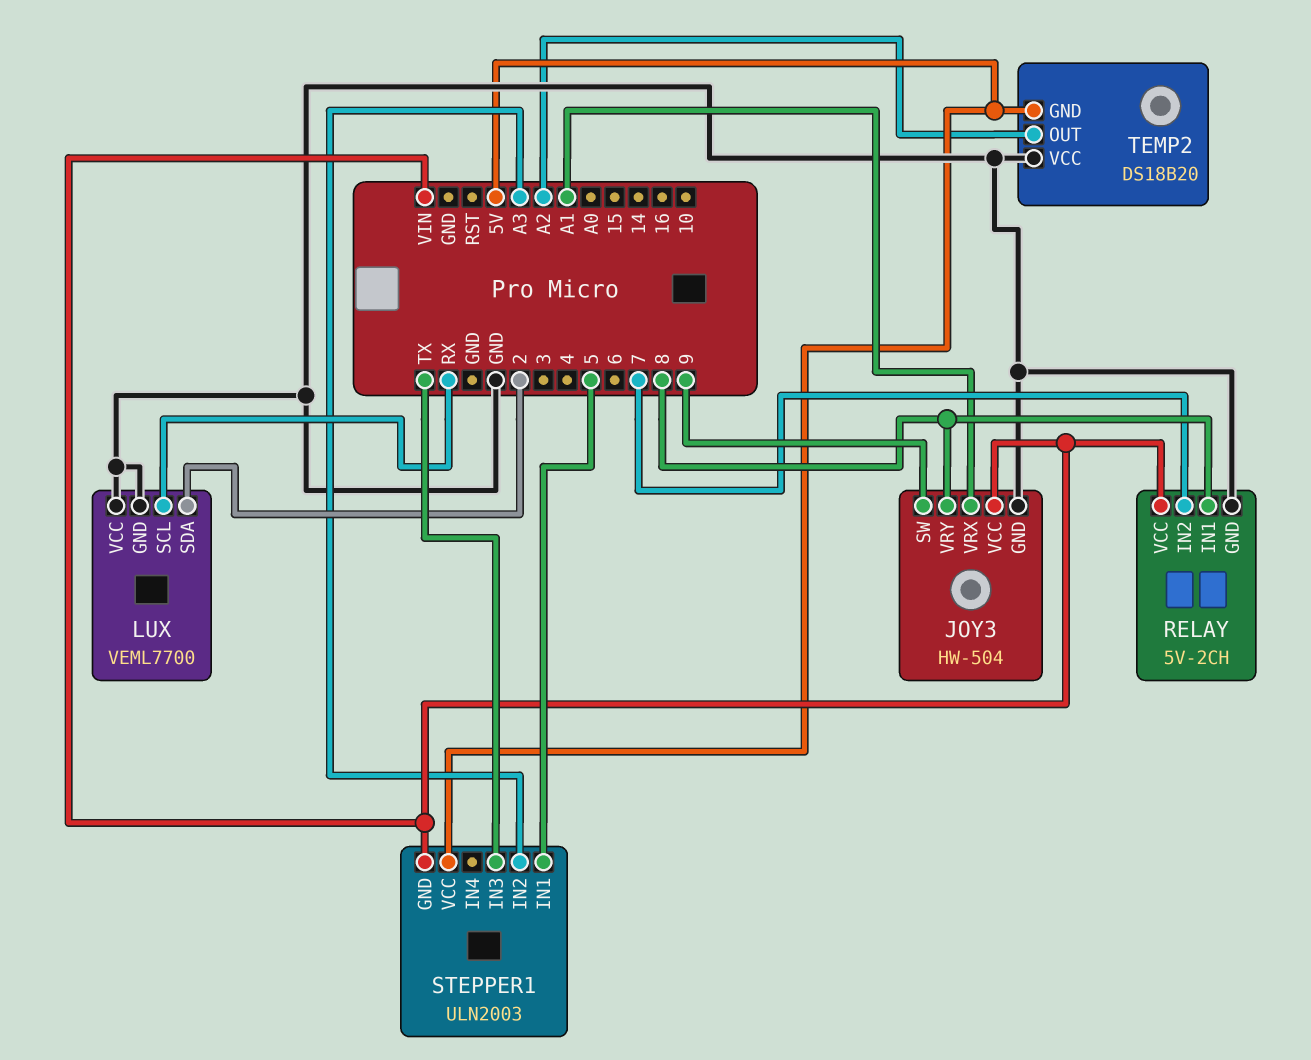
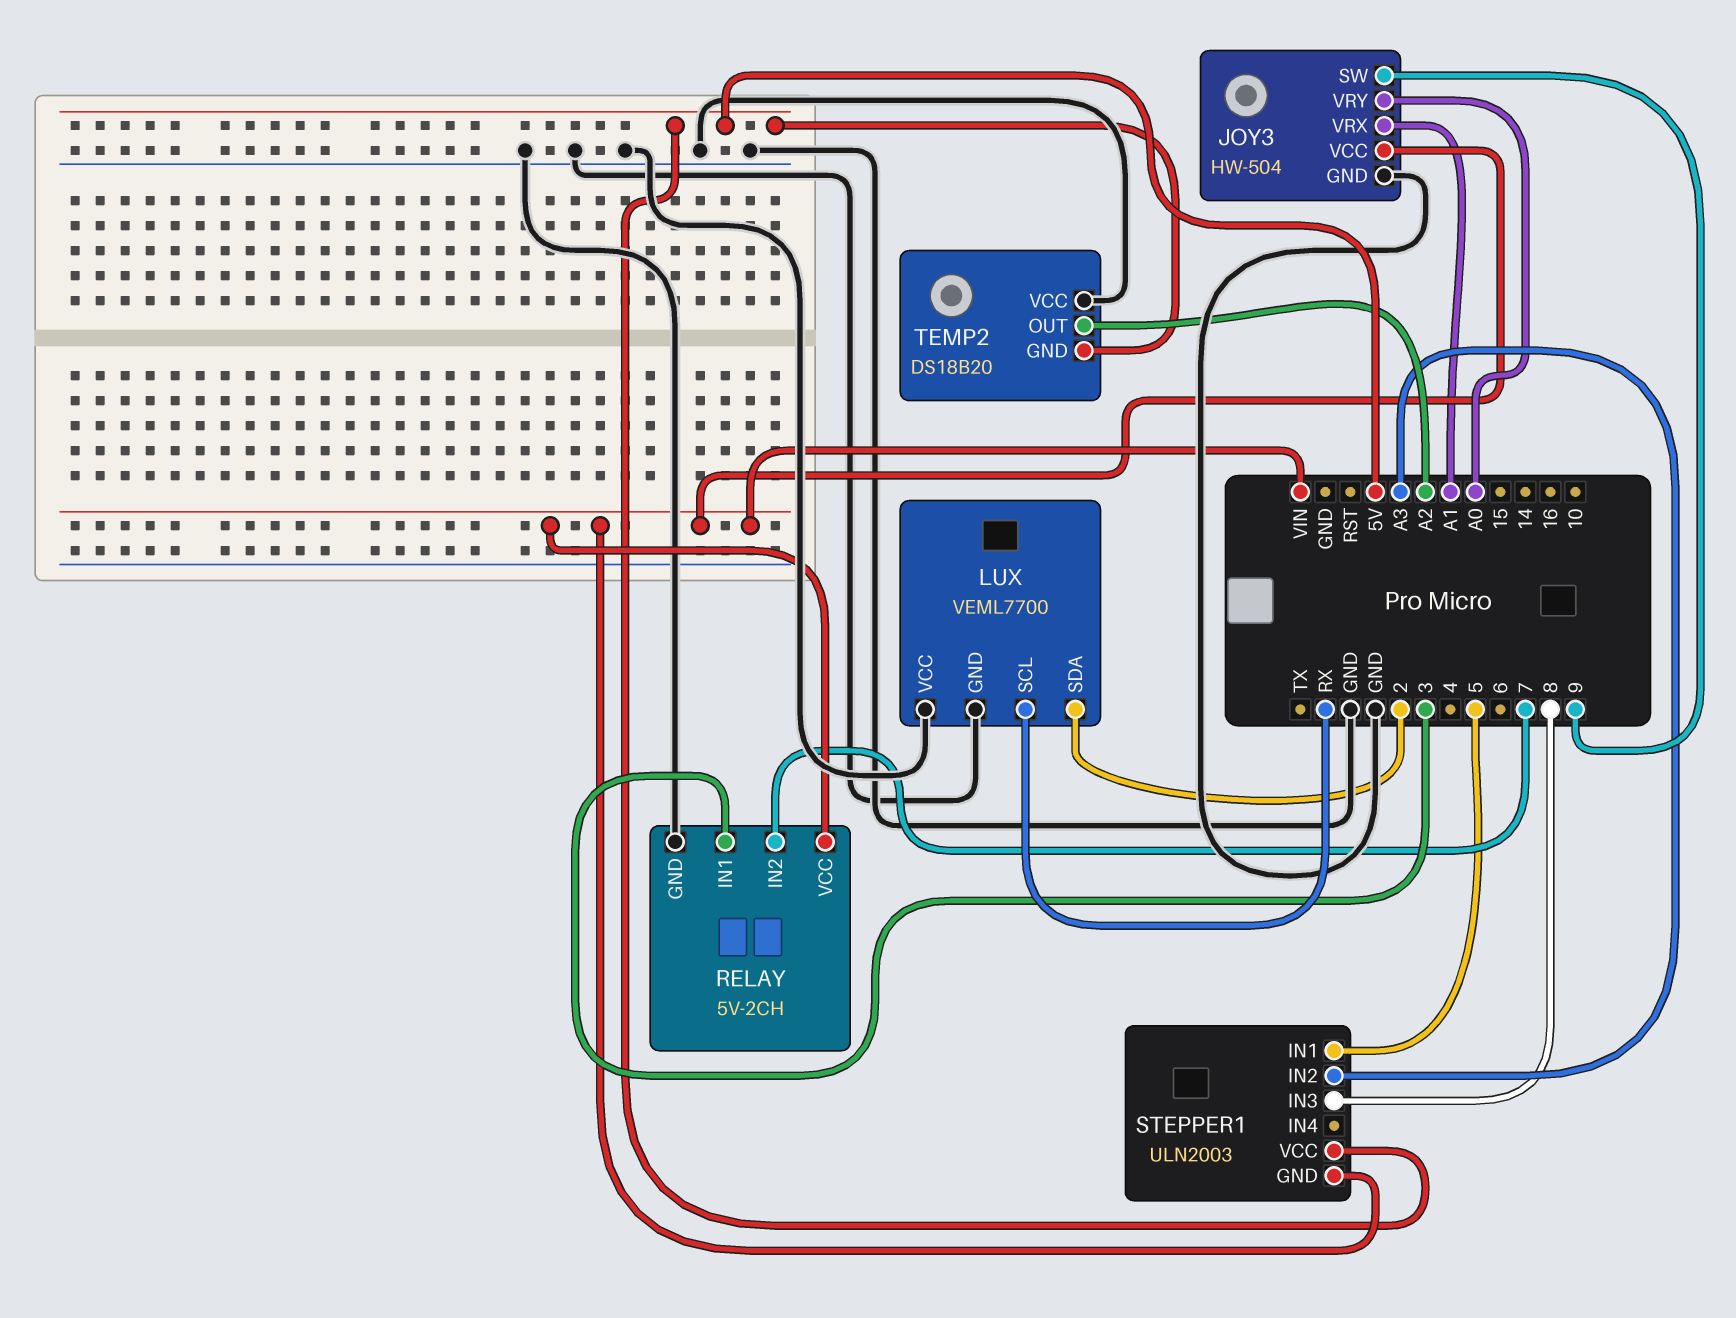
JOY3 pin VRY: 8 -> A0
RELAY pin IN1: 8 -> 3
STEPPER1 pin IN3: TX -> 8

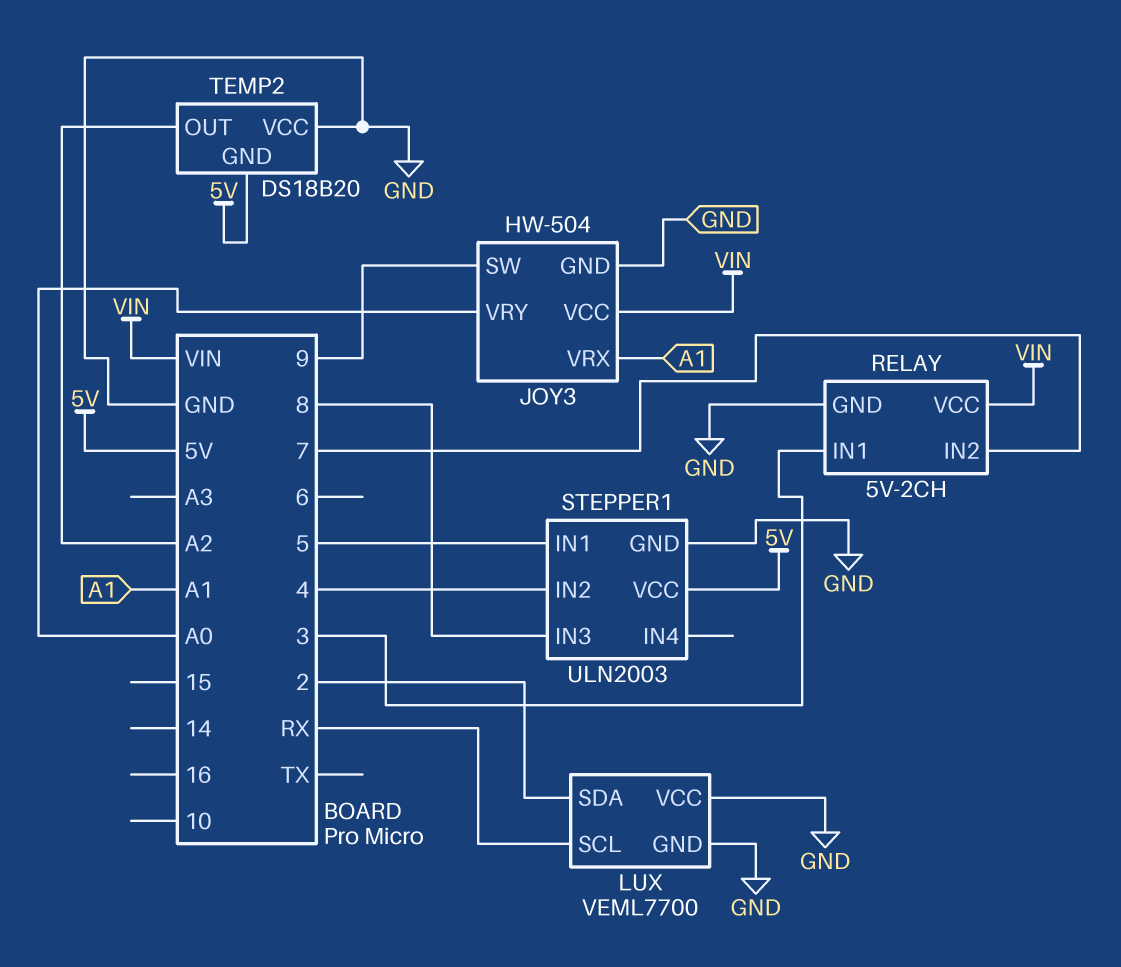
STEPPER1 pin GND: VIN -> GND
STEPPER1 pin IN2: A3 -> 4

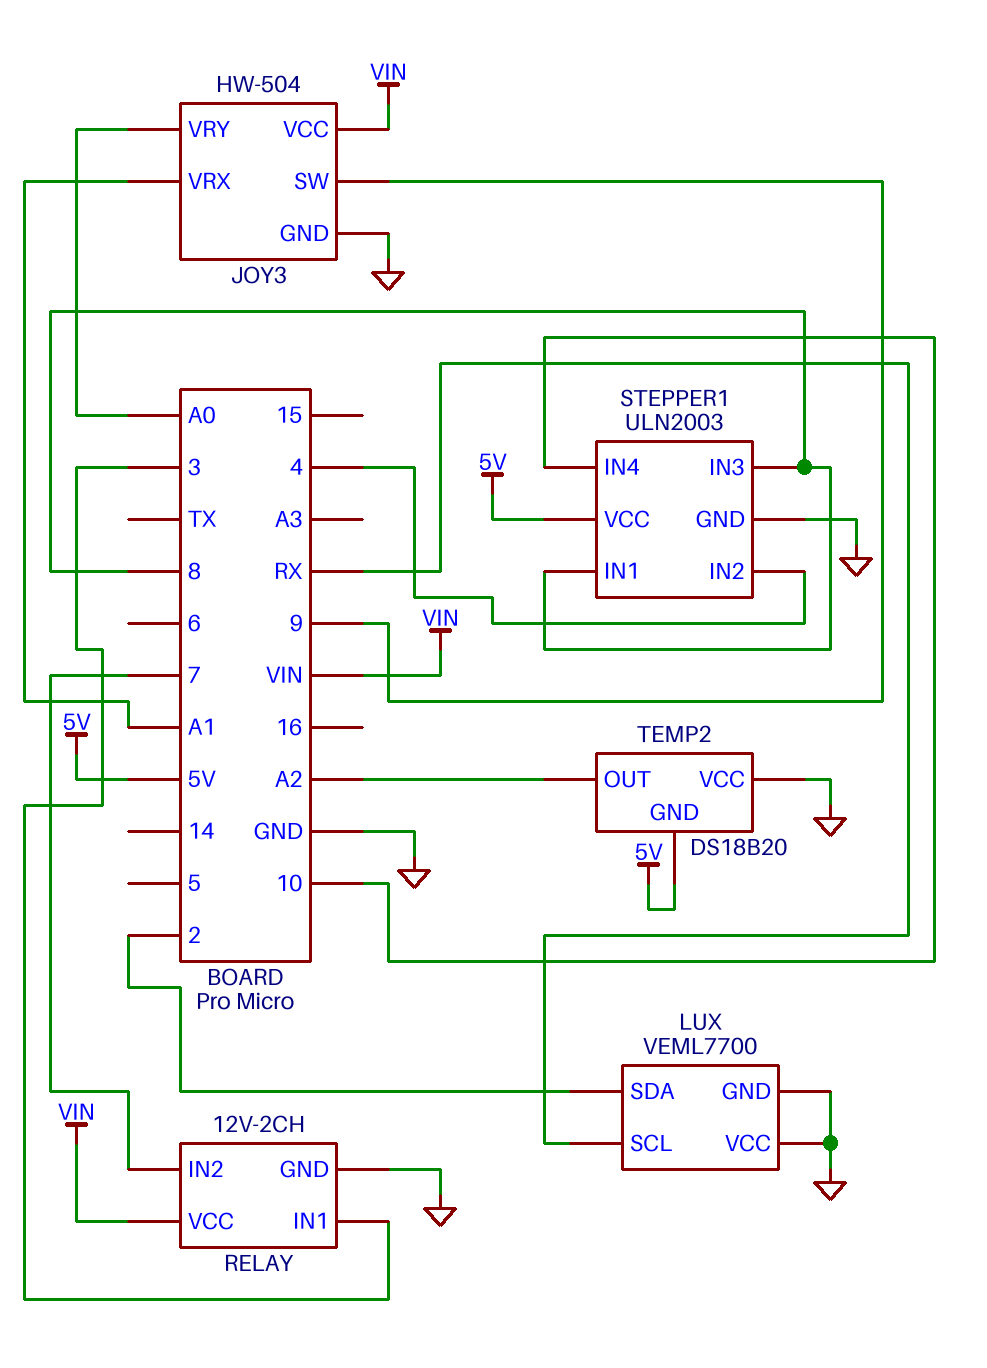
RELAY: 5V-2CH -> 12V-2CH
STEPPER1 pin IN1: 5 -> 8
STEPPER1 pin IN4: none -> 10

